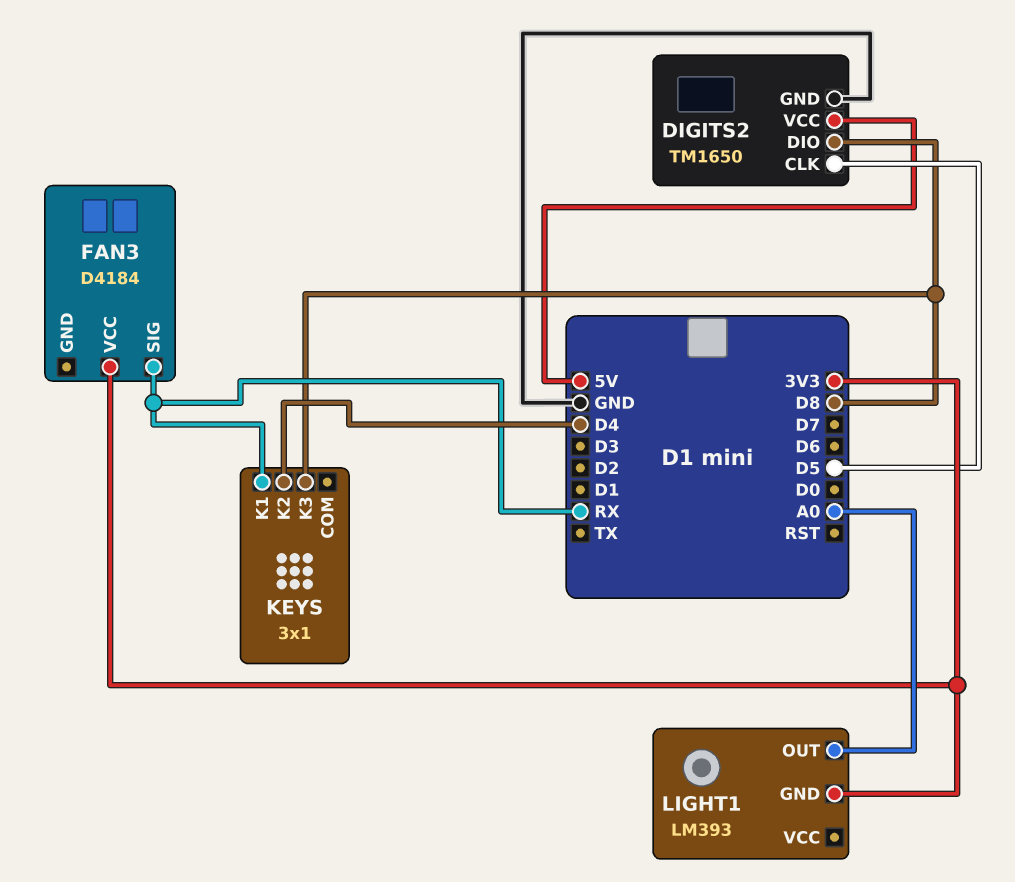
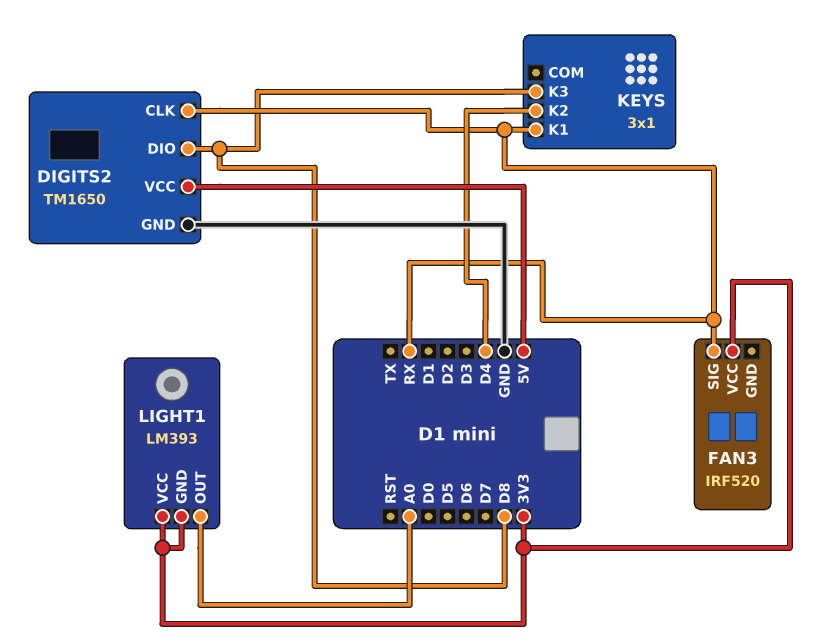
DIGITS2 pin CLK: D5 -> RX
FAN3: D4184 -> IRF520
LIGHT1 pin VCC: none -> 3V3

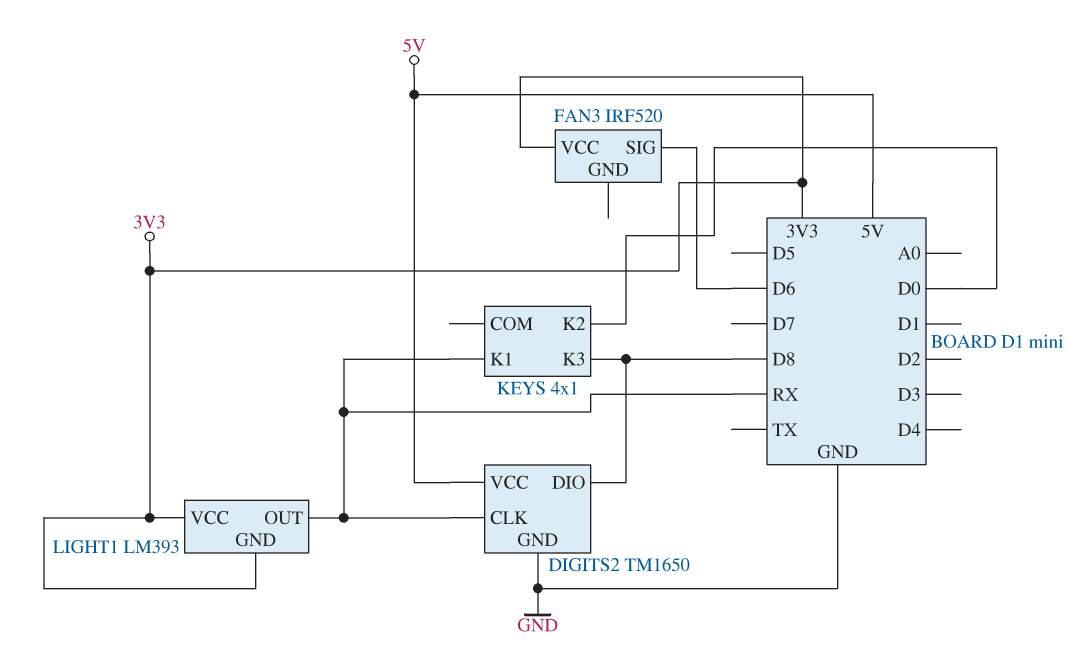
FAN3 pin SIG: RX -> D6
KEYS: 3x1 -> 4x1
KEYS pin K2: D4 -> D0
LIGHT1 pin OUT: A0 -> RX

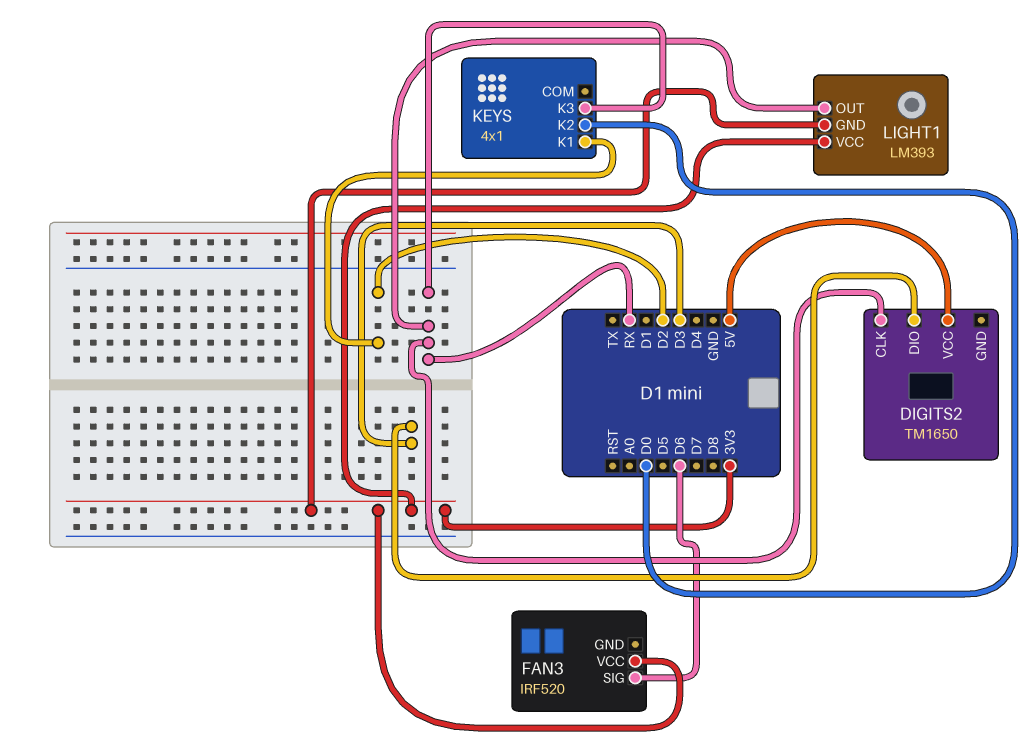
DIGITS2 pin DIO: D8 -> D3
DIGITS2 pin GND: GND -> none
KEYS pin K1: RX -> D2
KEYS pin K3: D8 -> RX

